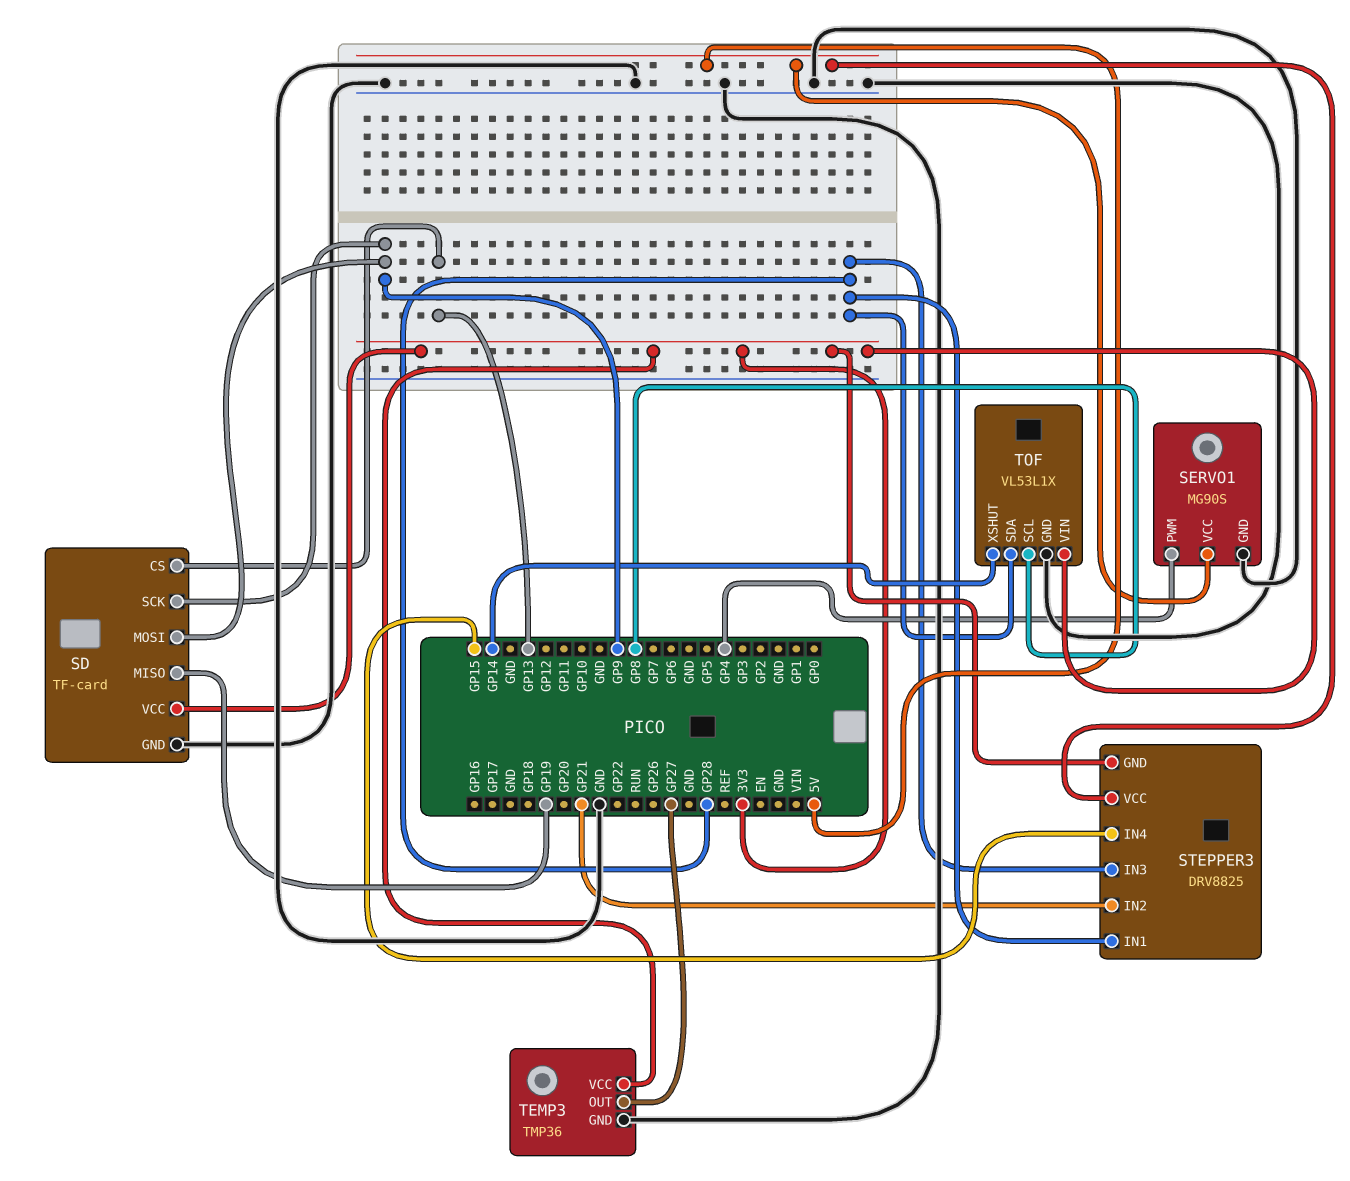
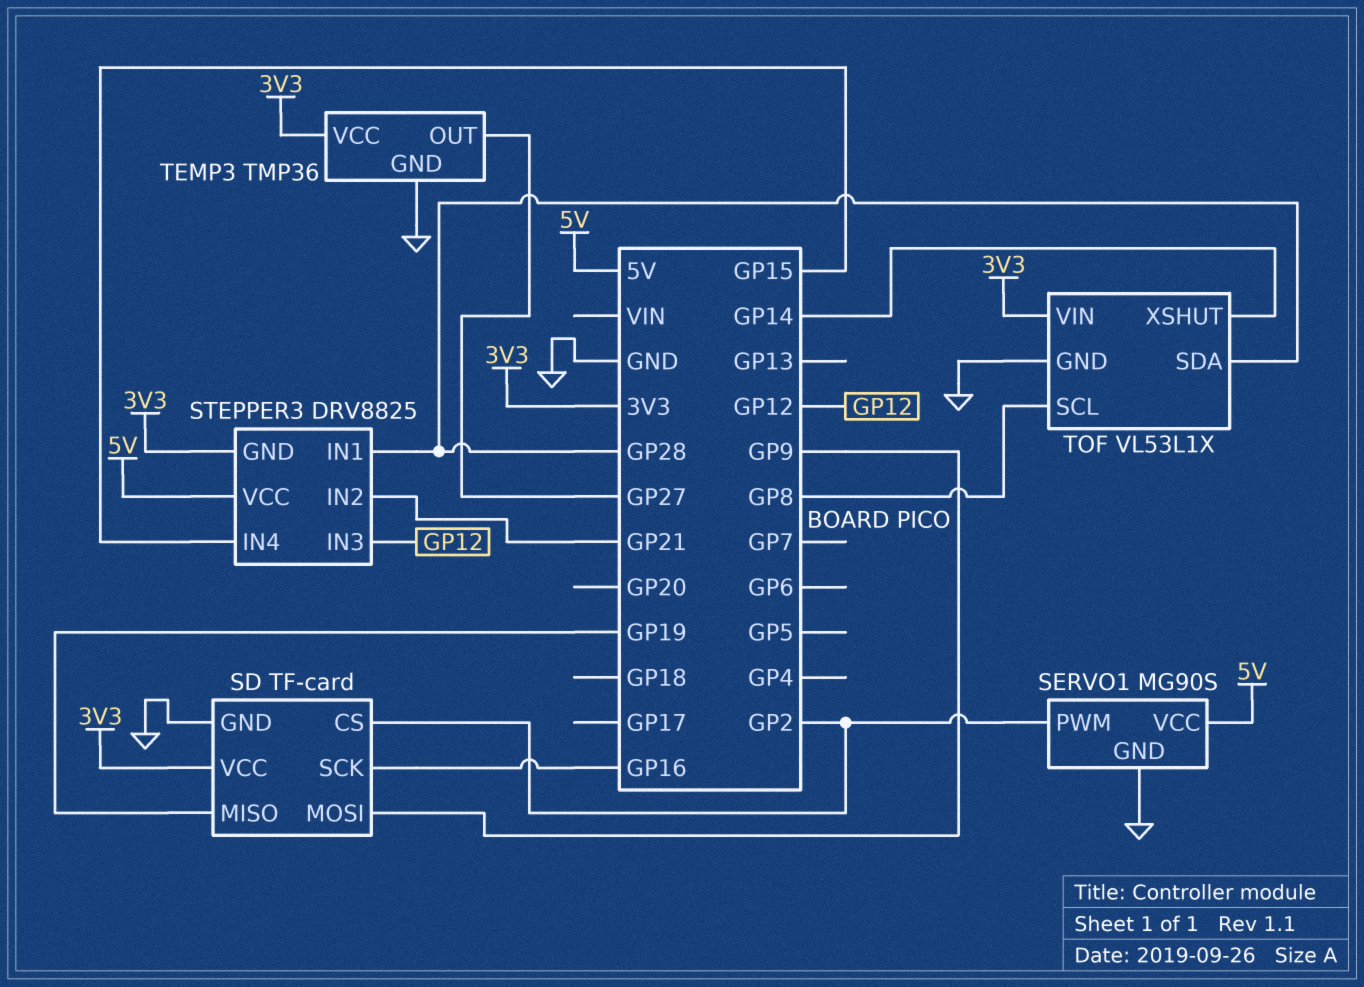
SD pin CS: GP13 -> GP2
SD pin SCK: GP9 -> GP16
SERVO1 pin PWM: GP4 -> GP2
STEPPER3 pin IN3: GP28 -> GP12

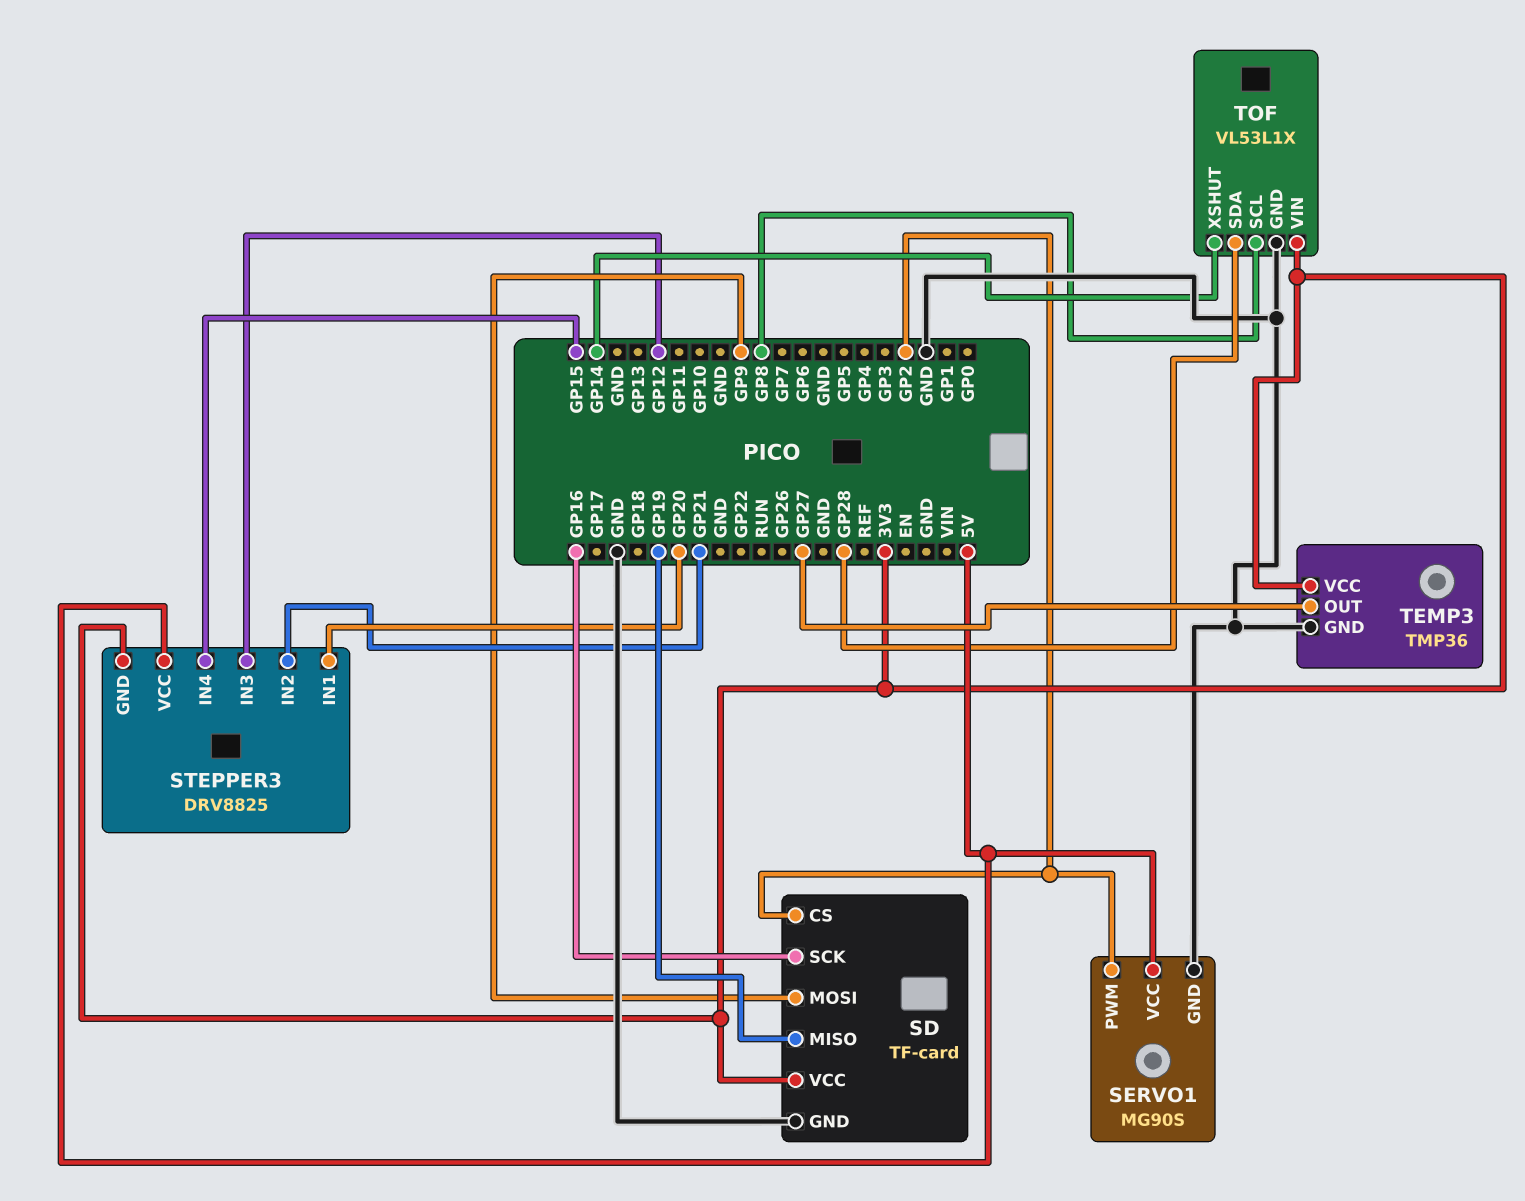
STEPPER3 pin IN1: GP28 -> GP20

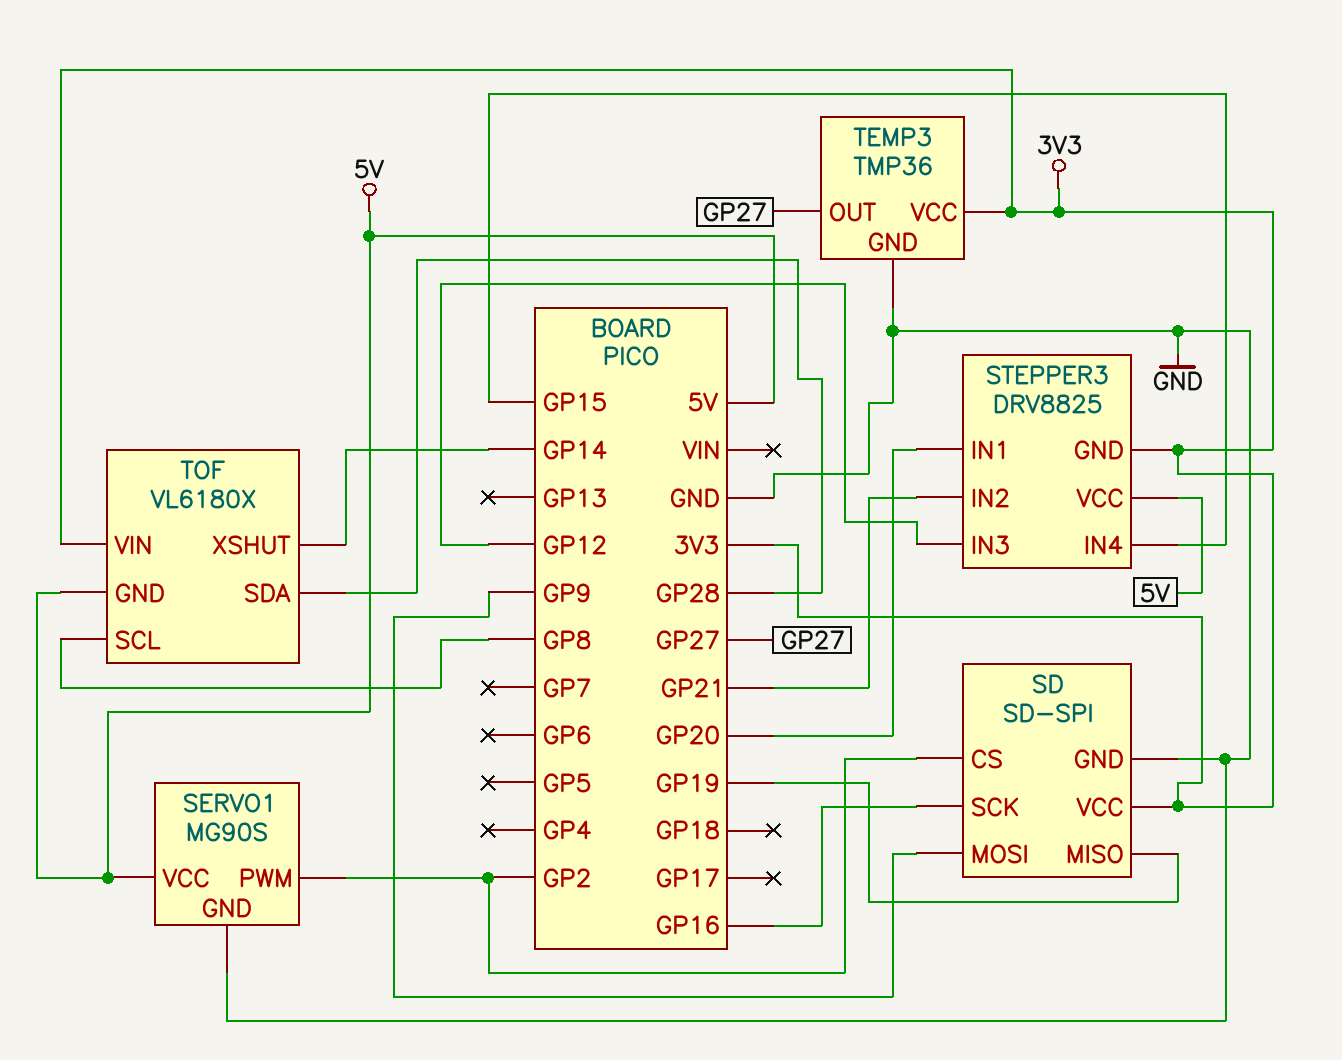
SD: TF-card -> SD-SPI
TOF: VL53L1X -> VL6180X
TOF pin GND: GND -> 5V

